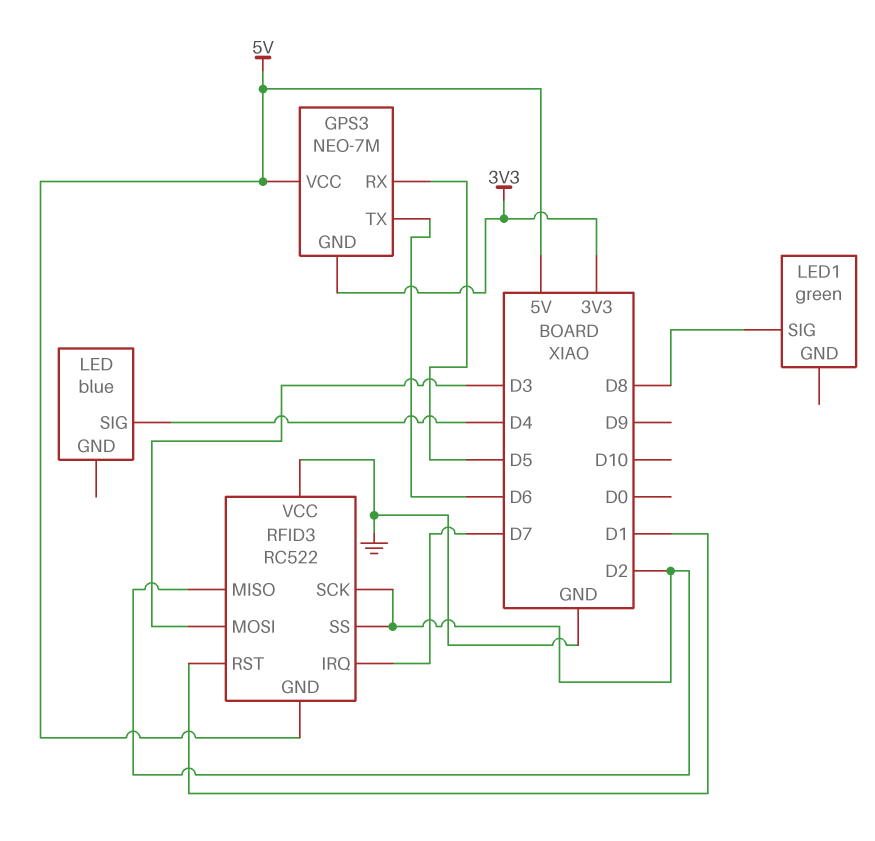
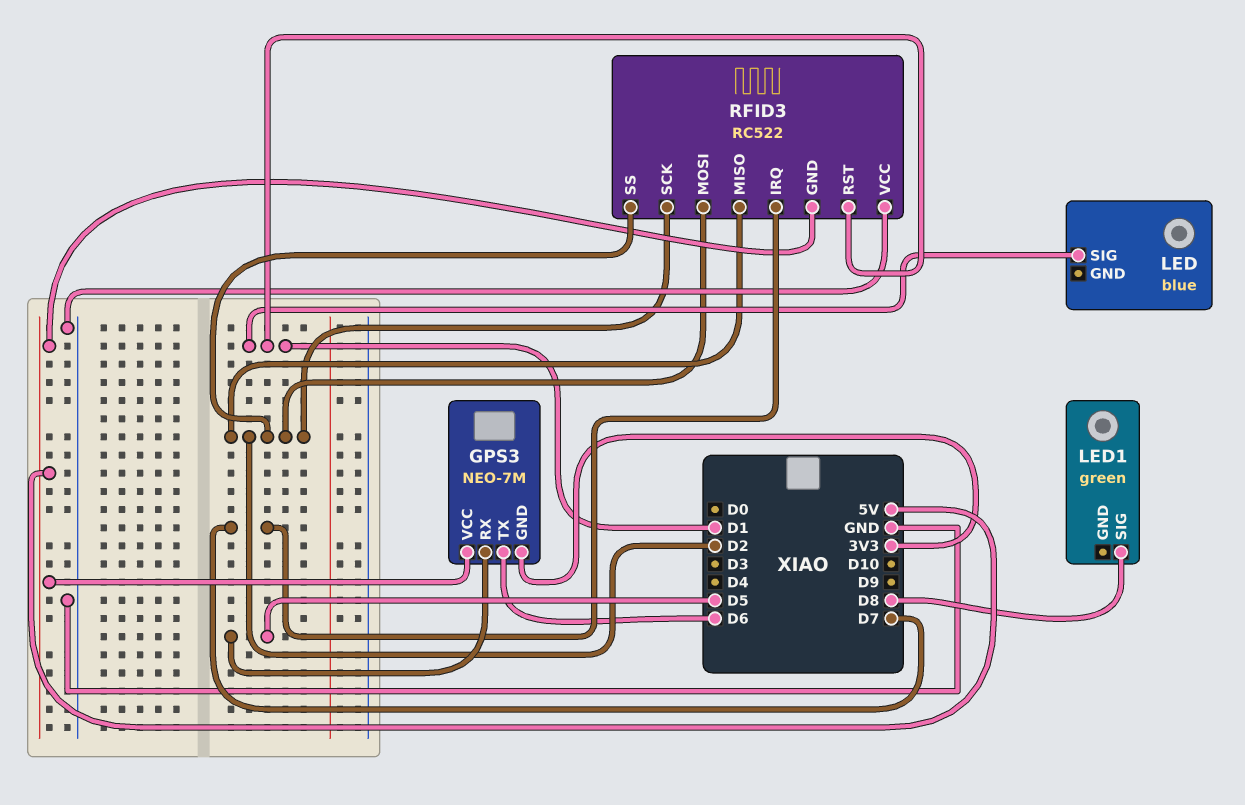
LED pin SIG: D4 -> D1
RFID3 pin MOSI: D3 -> D2

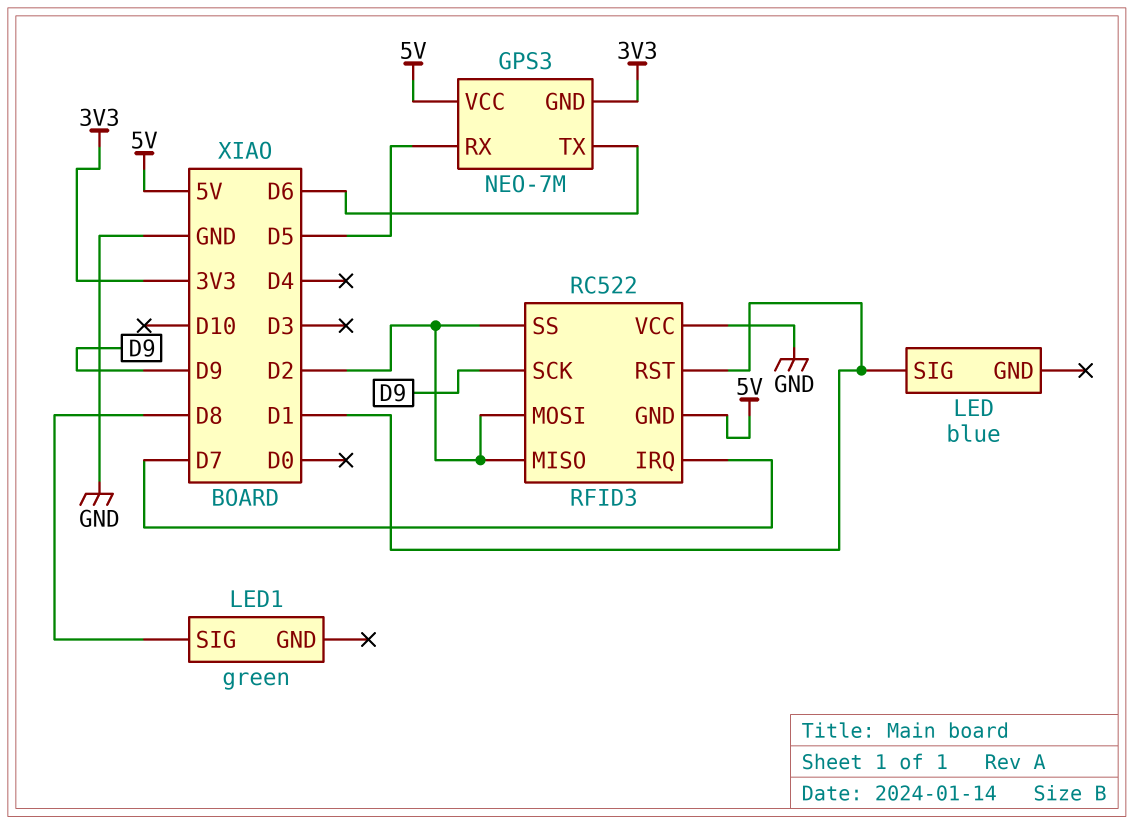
RFID3 pin SCK: D2 -> D9

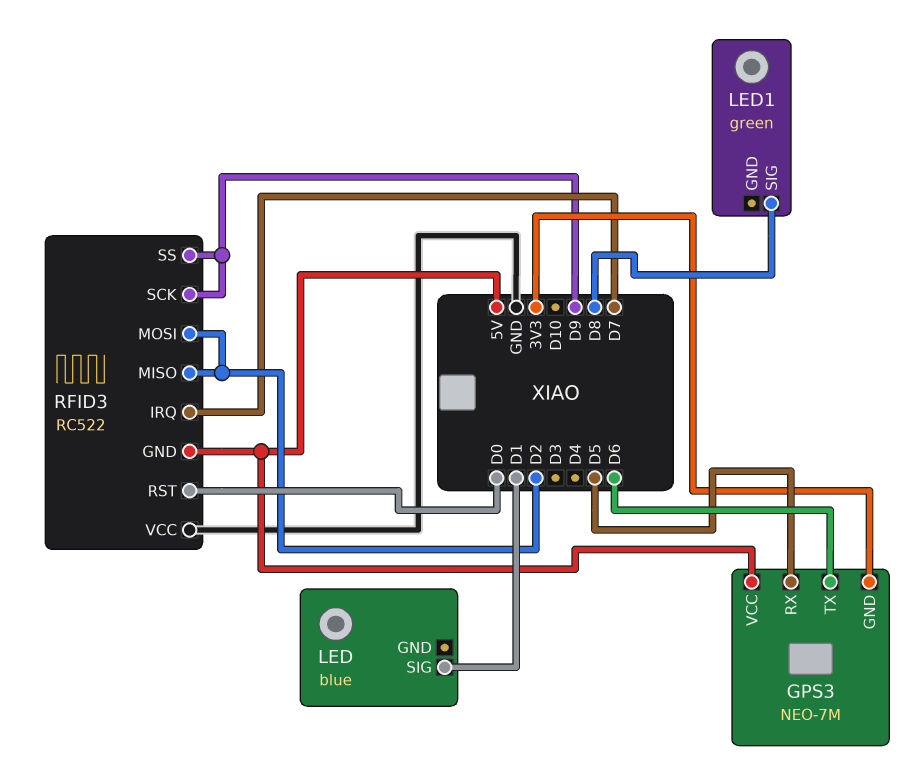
RFID3 pin RST: D1 -> D0
RFID3 pin SS: D2 -> D9

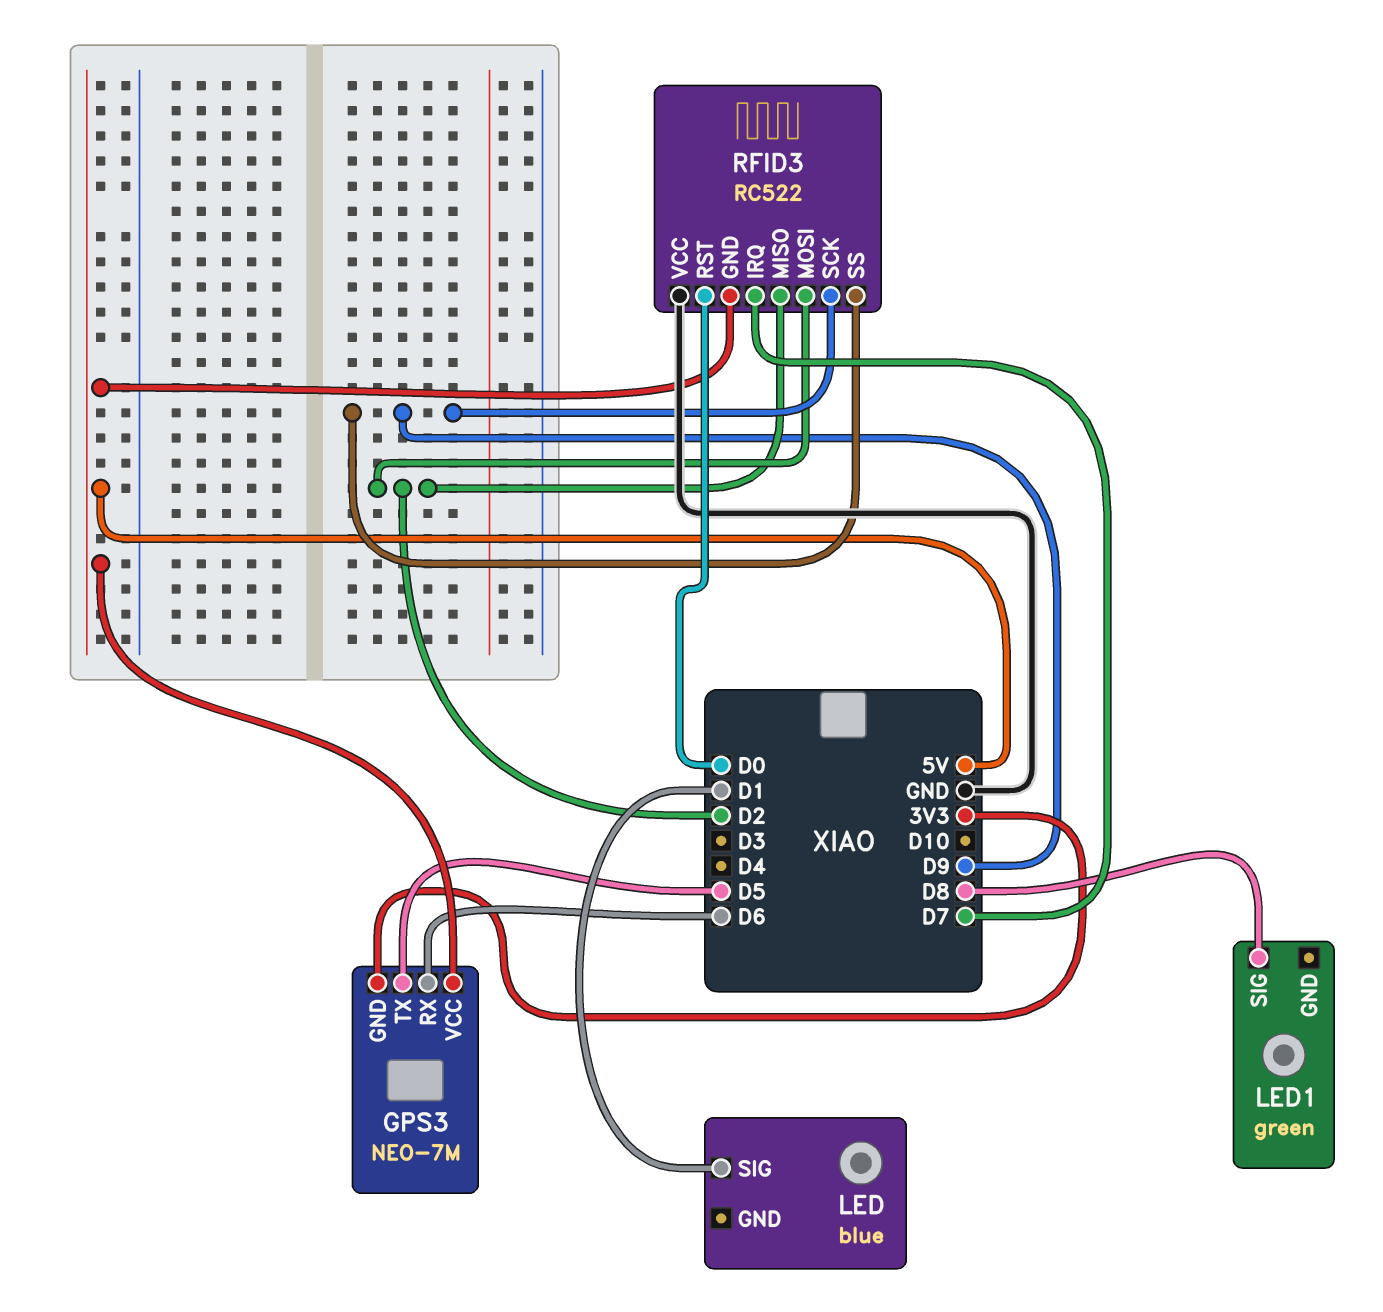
GPS3 pin RX: D5 -> D6
GPS3 pin TX: D6 -> D5

